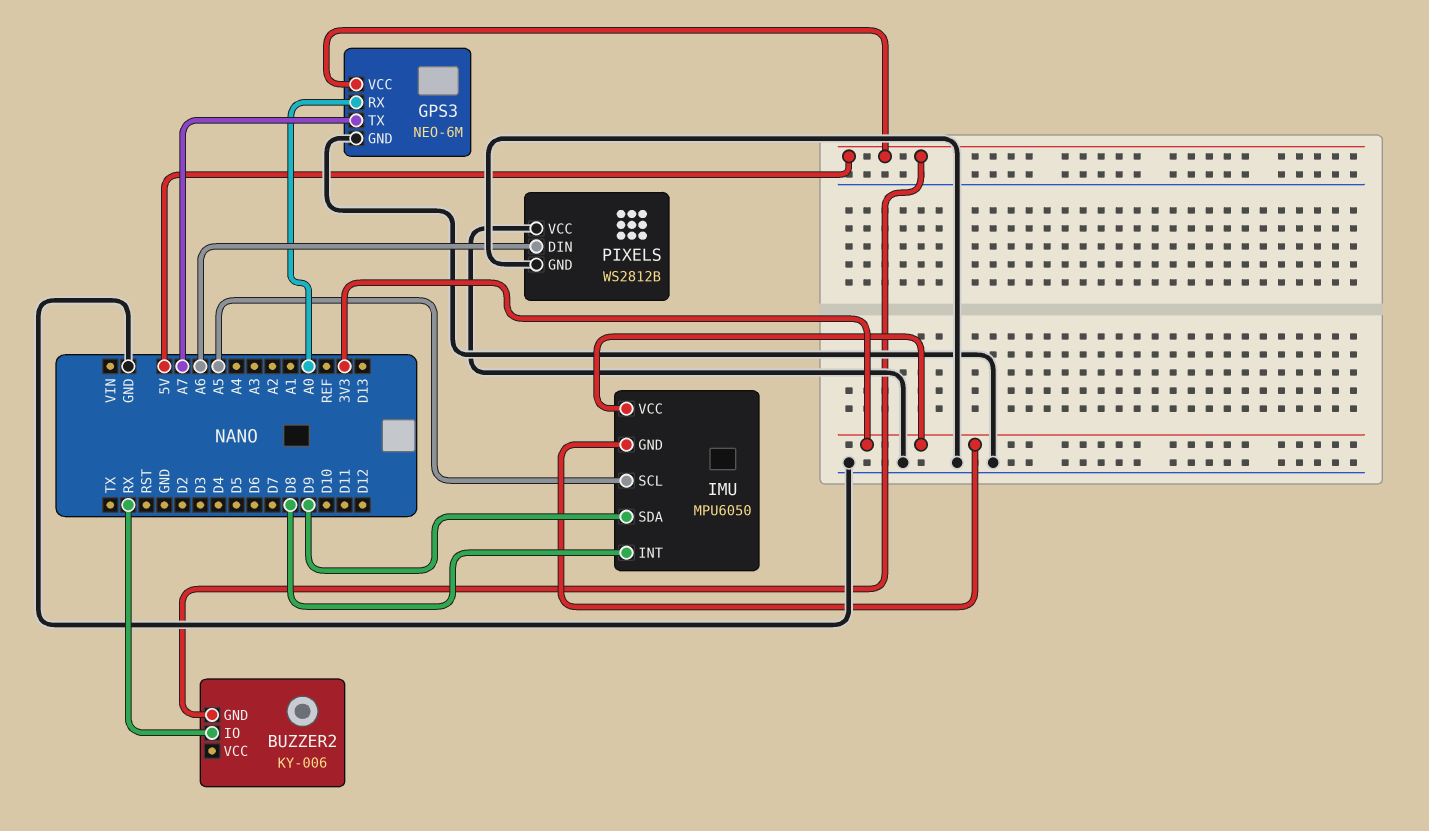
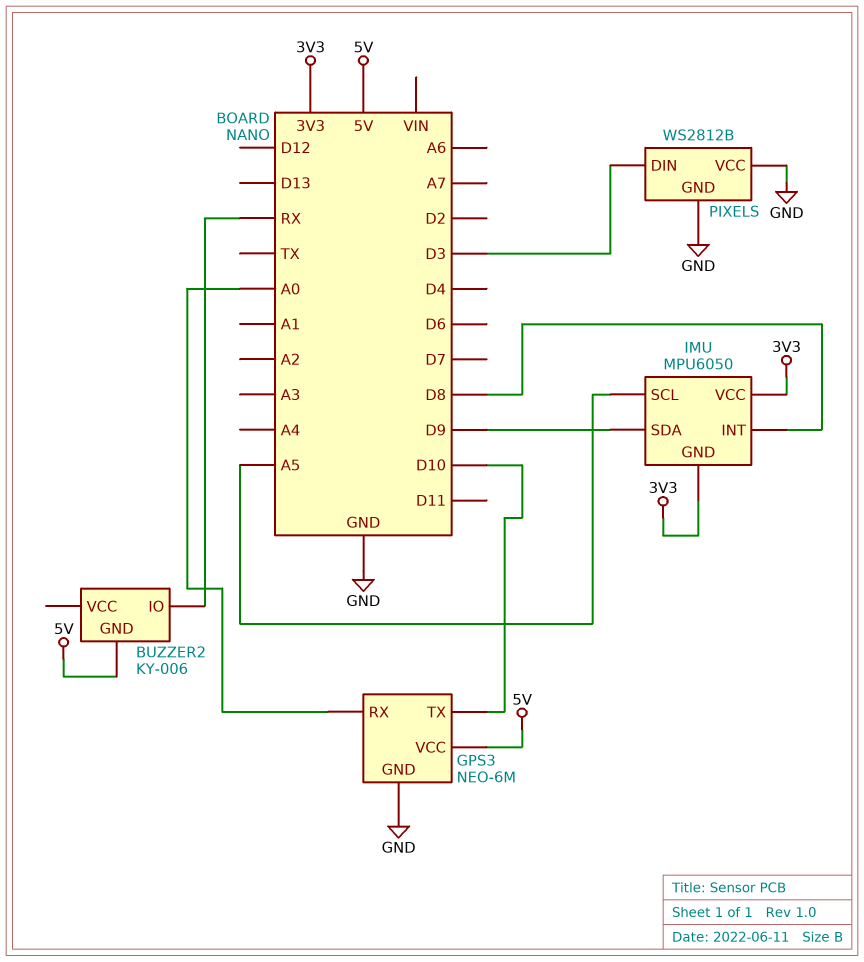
GPS3 pin TX: A7 -> D10
PIXELS pin DIN: A6 -> D3

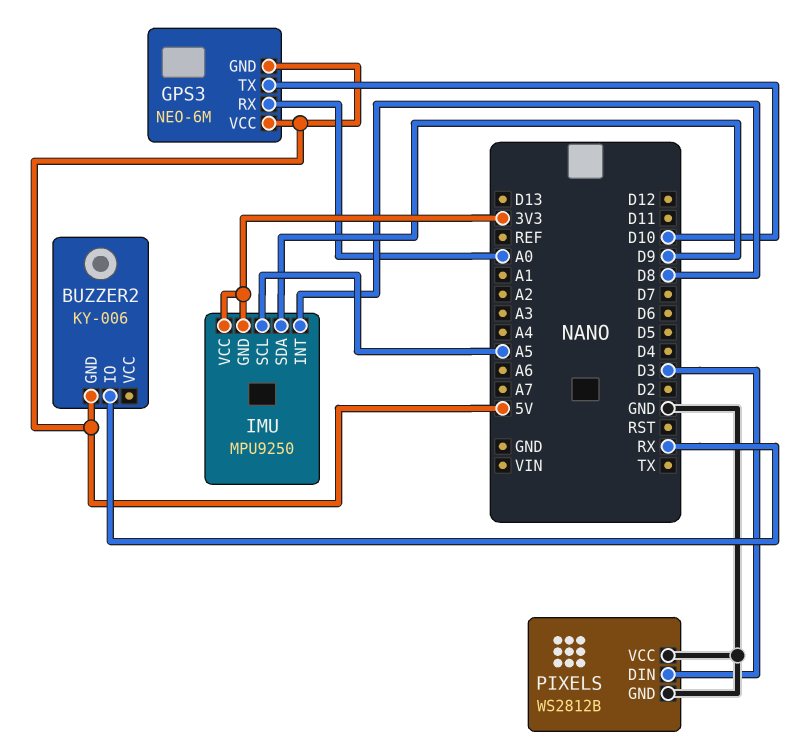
GPS3 pin GND: GND -> 5V
IMU: MPU6050 -> MPU9250

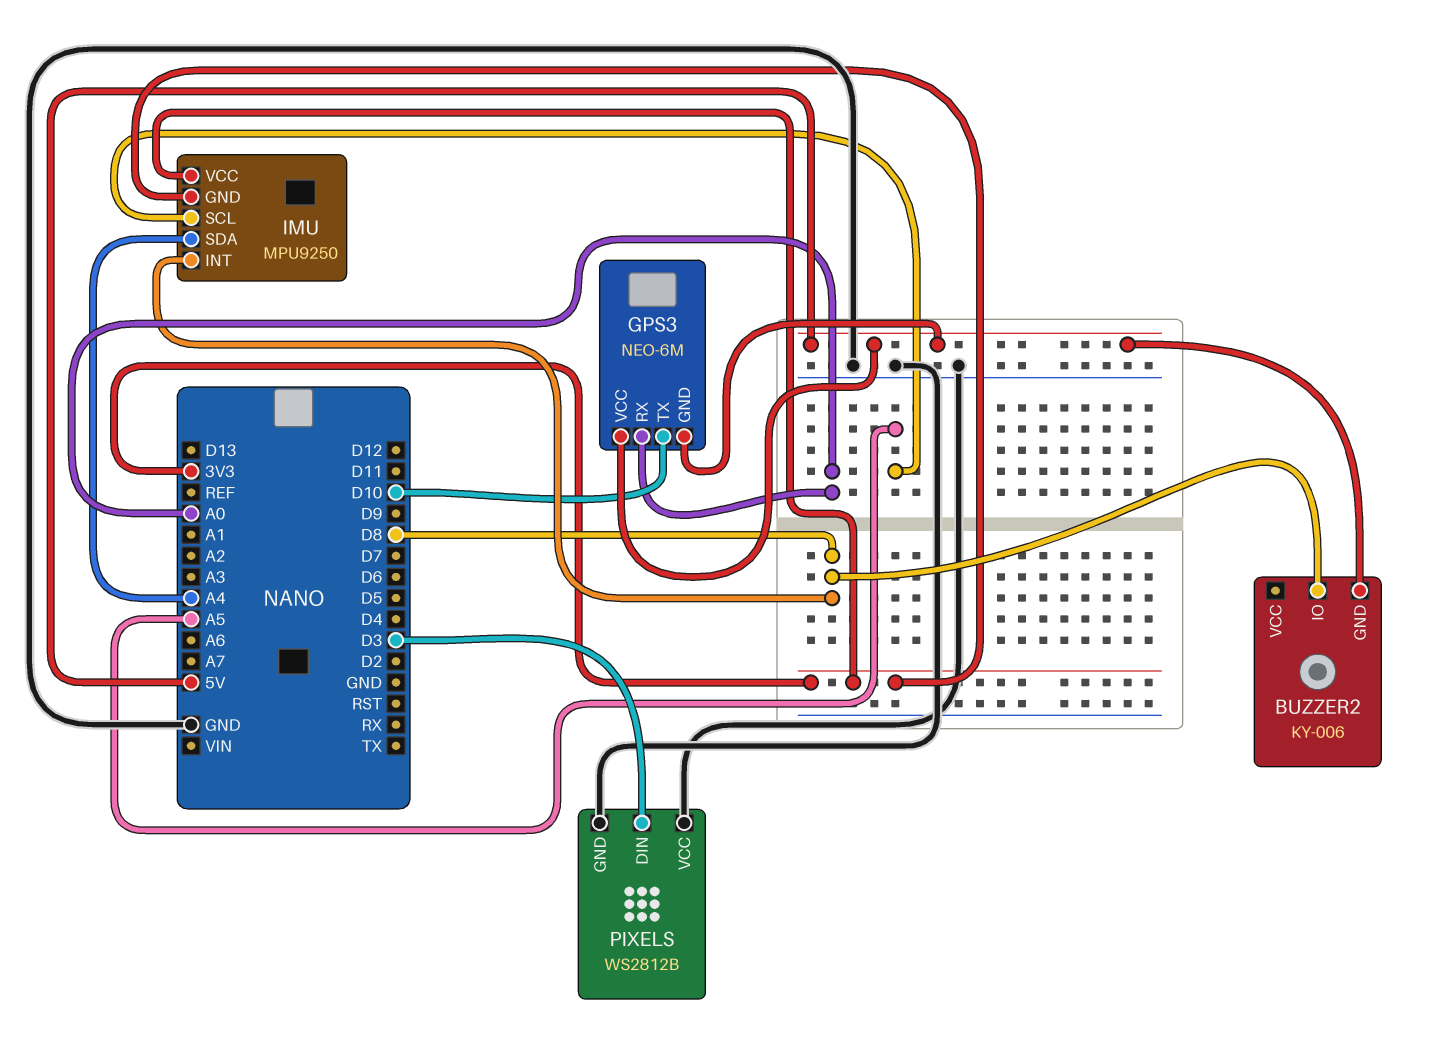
BUZZER2 pin IO: RX -> D8
IMU pin SDA: D9 -> A4

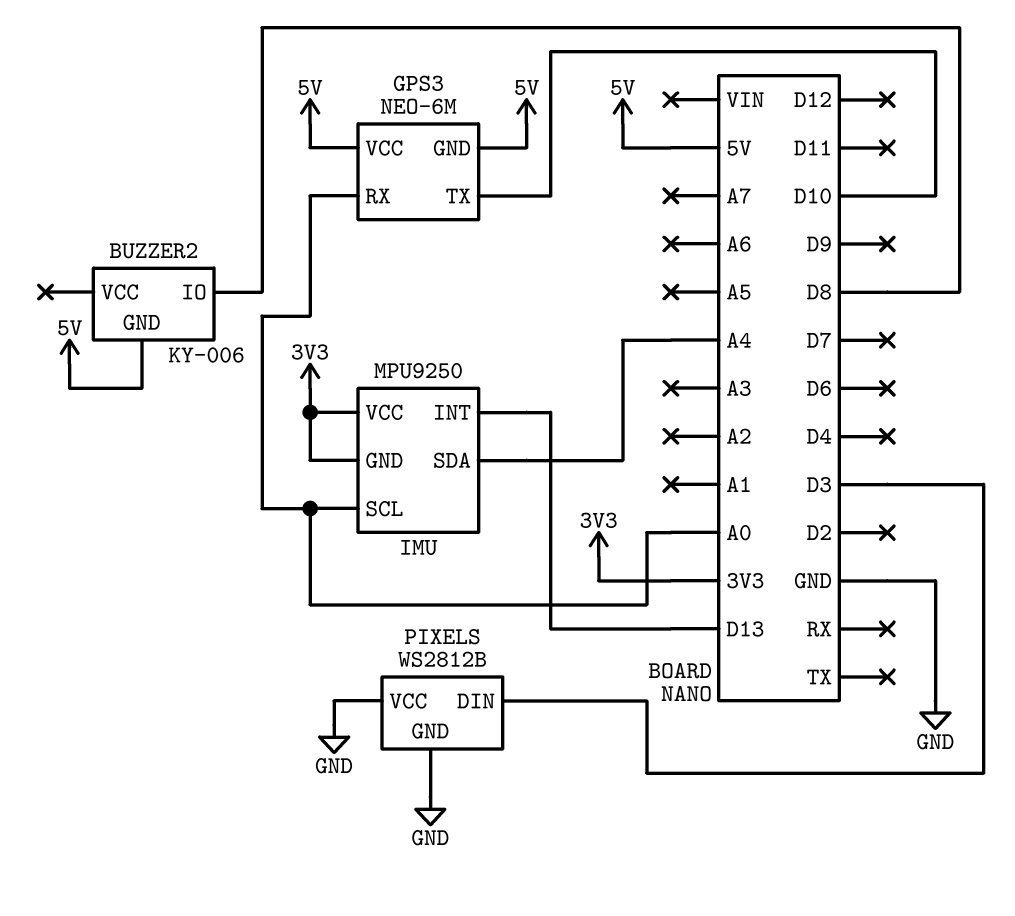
IMU pin INT: D8 -> D13
IMU pin SCL: A5 -> A0

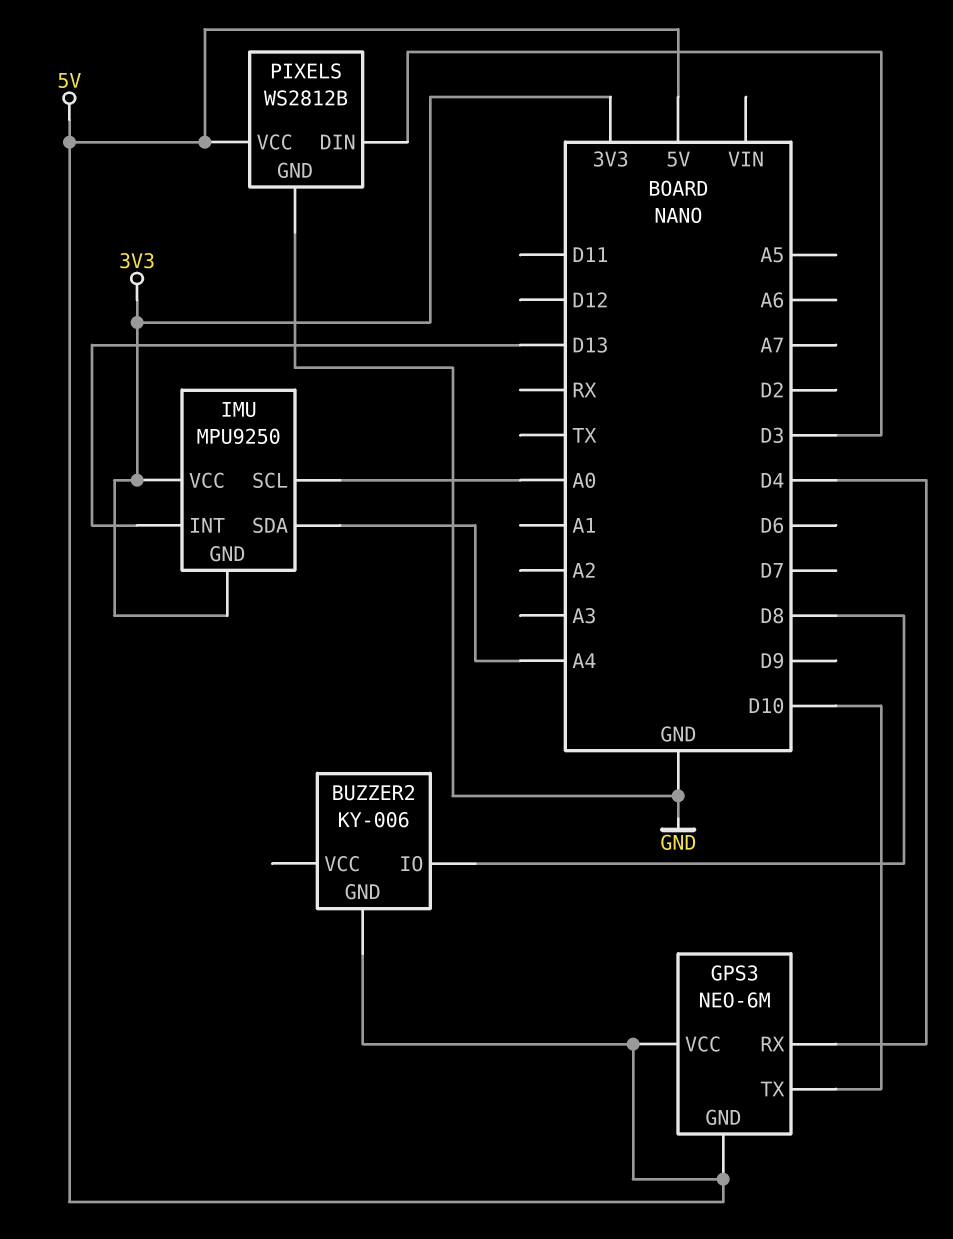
GPS3 pin RX: A0 -> D4
PIXELS pin VCC: GND -> 5V

